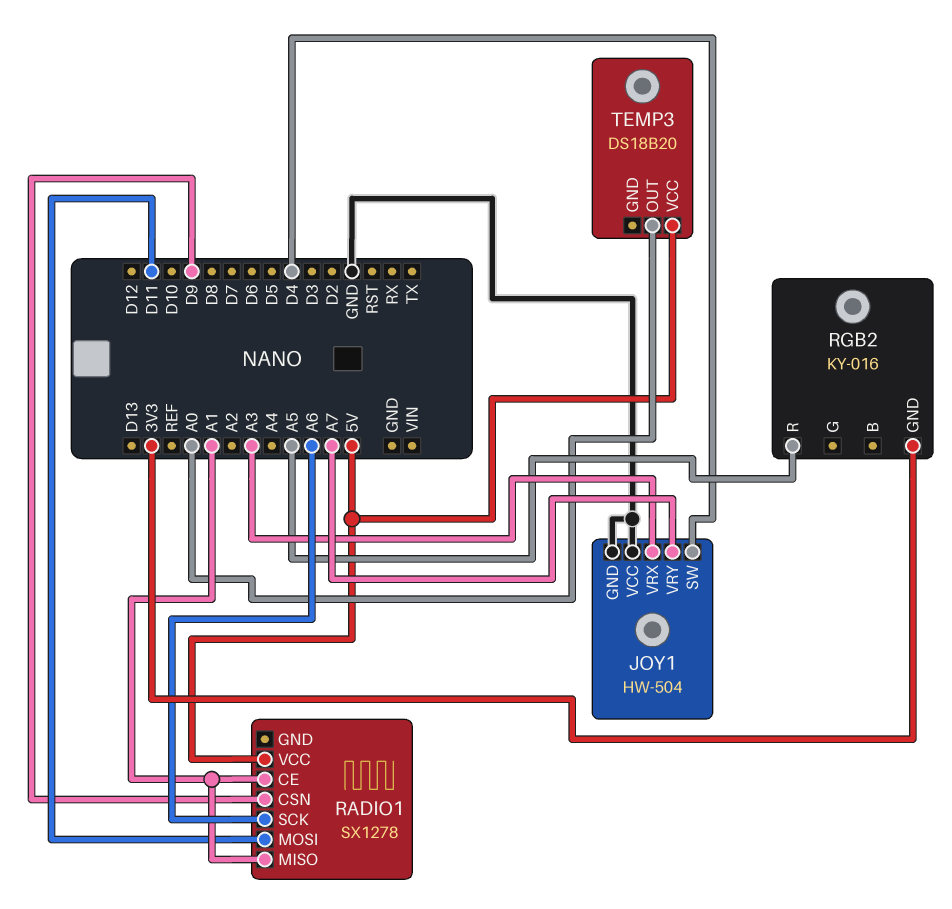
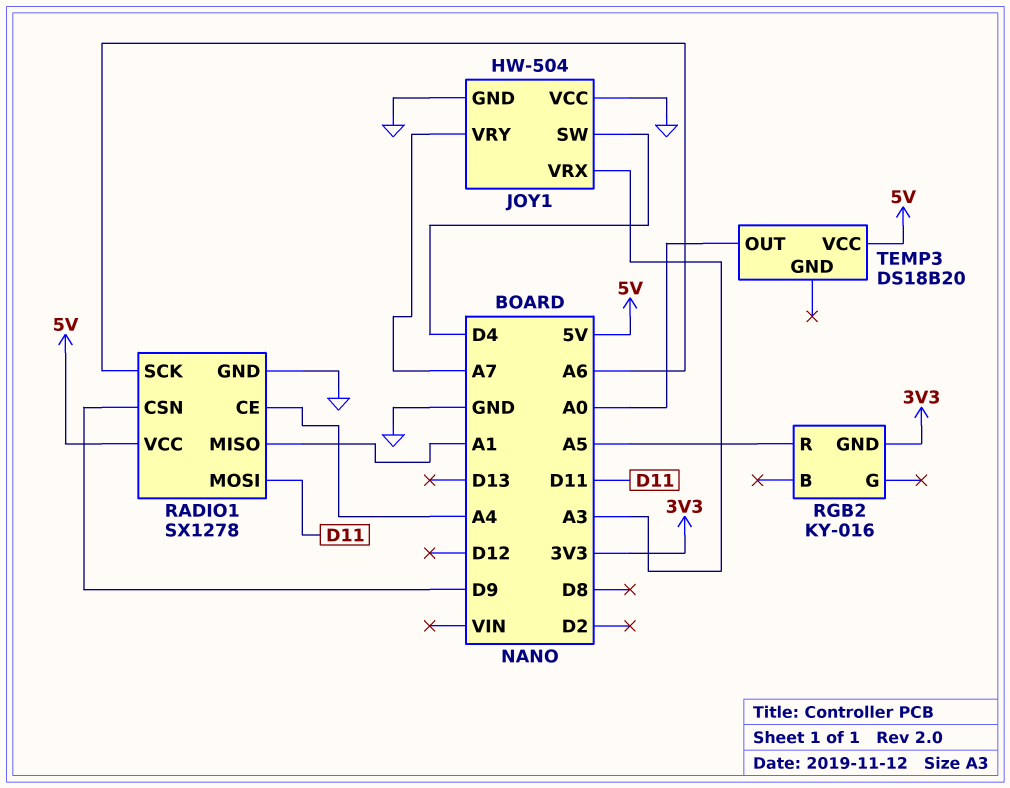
RADIO1 pin CE: A1 -> A4
RADIO1 pin GND: none -> GND

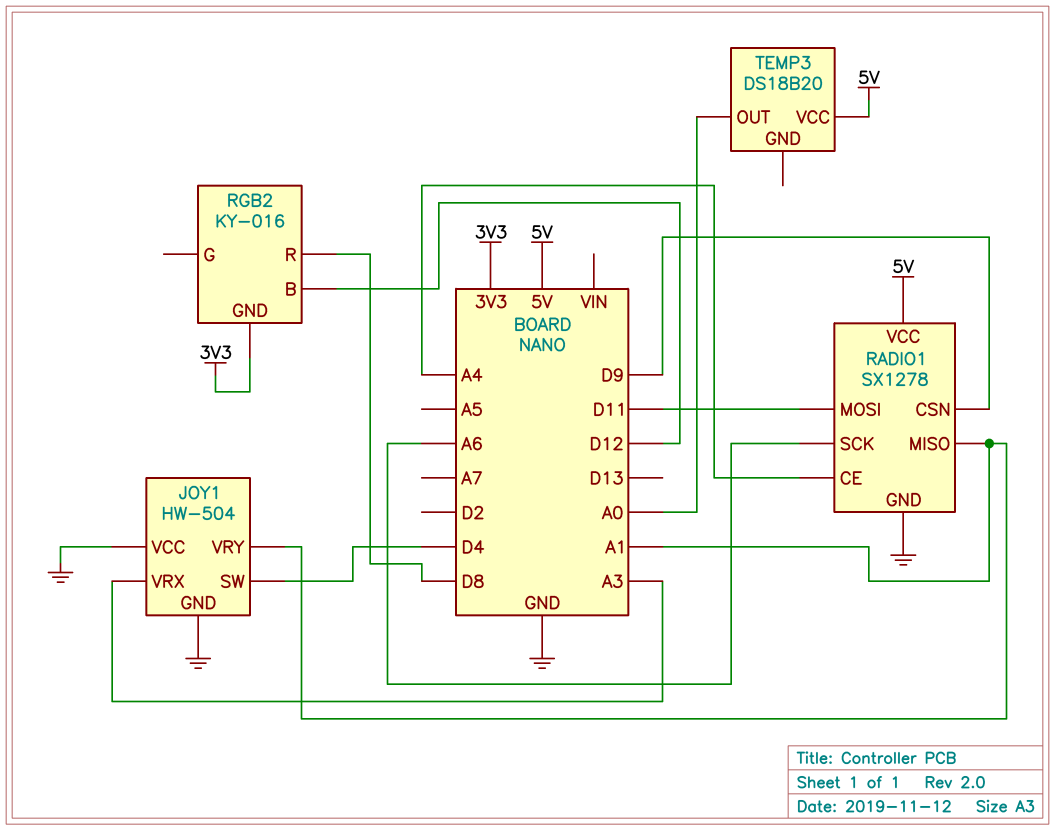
JOY1 pin VRY: A7 -> A1
RGB2 pin B: none -> D12
RGB2 pin R: A5 -> D8

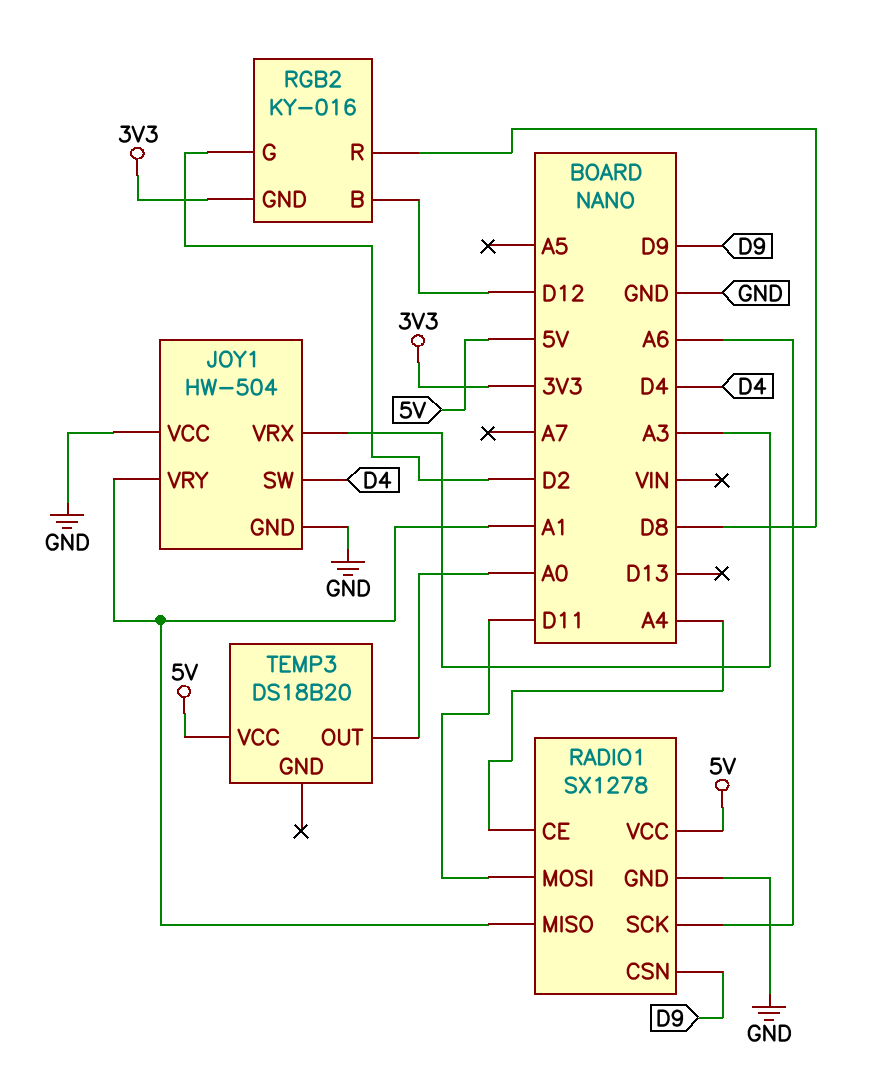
RGB2 pin G: none -> D2

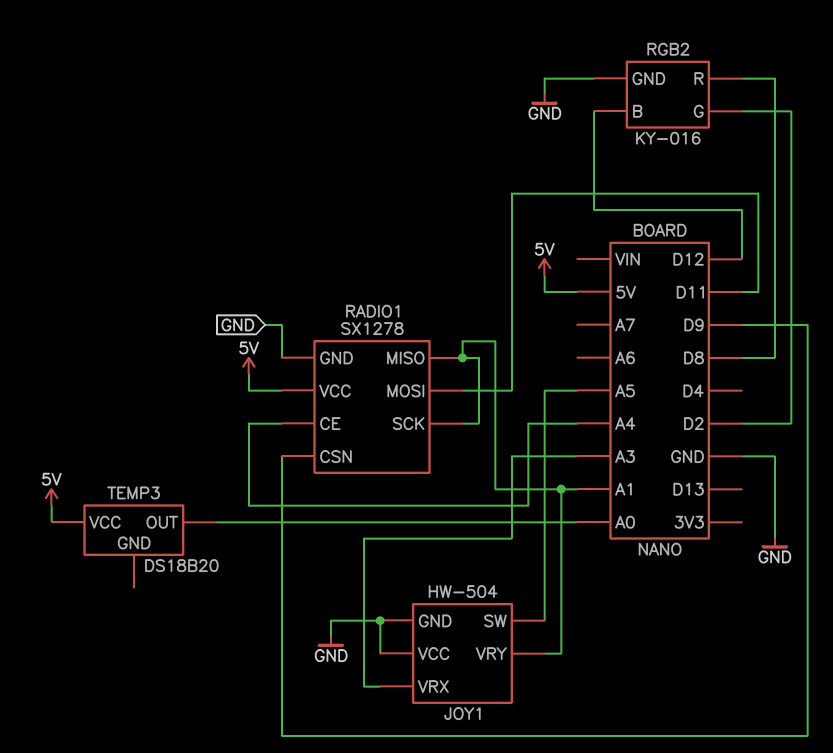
JOY1 pin SW: D4 -> A5
RADIO1 pin SCK: A6 -> A1
RGB2 pin GND: 3V3 -> GND

